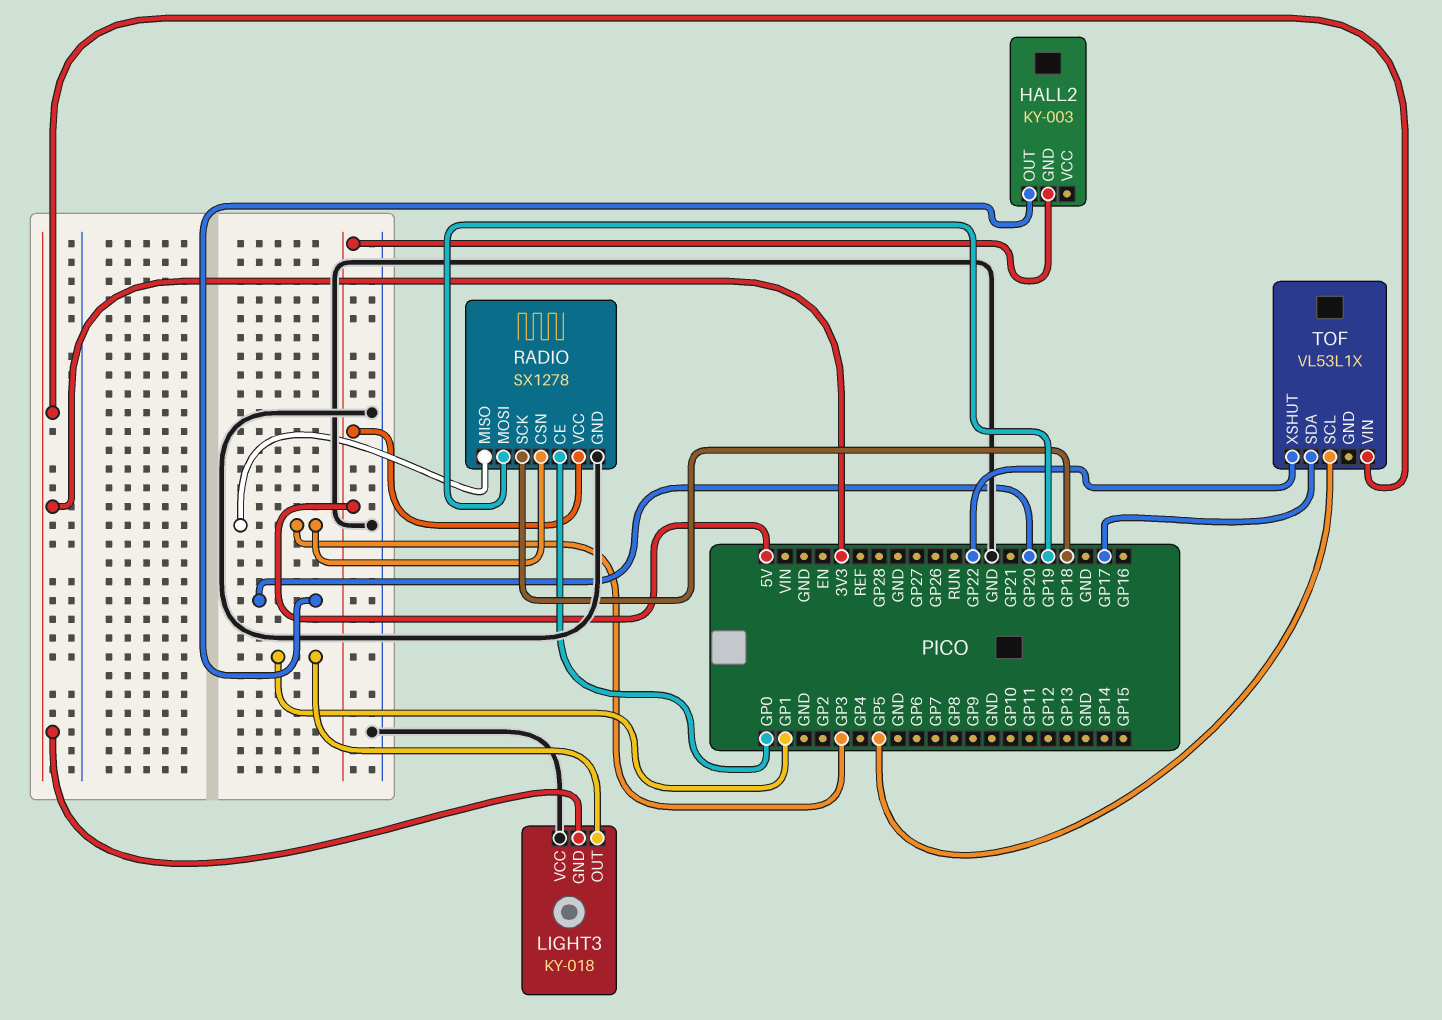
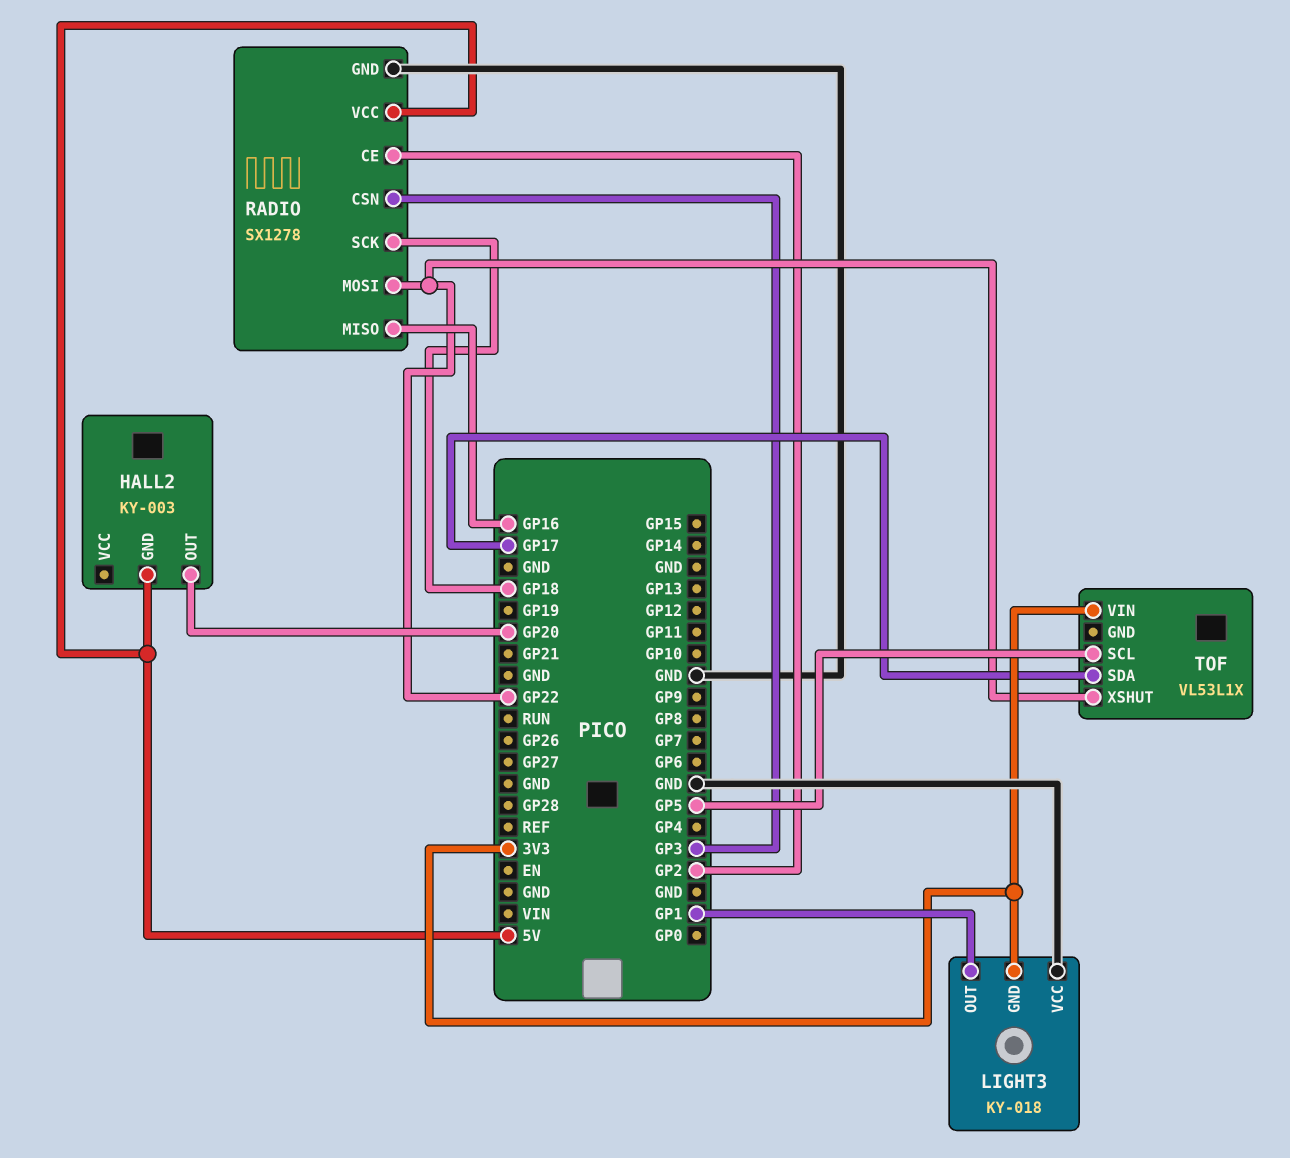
RADIO pin CE: GP0 -> GP2
RADIO pin MISO: GP3 -> GP16
RADIO pin MOSI: GP19 -> GP22

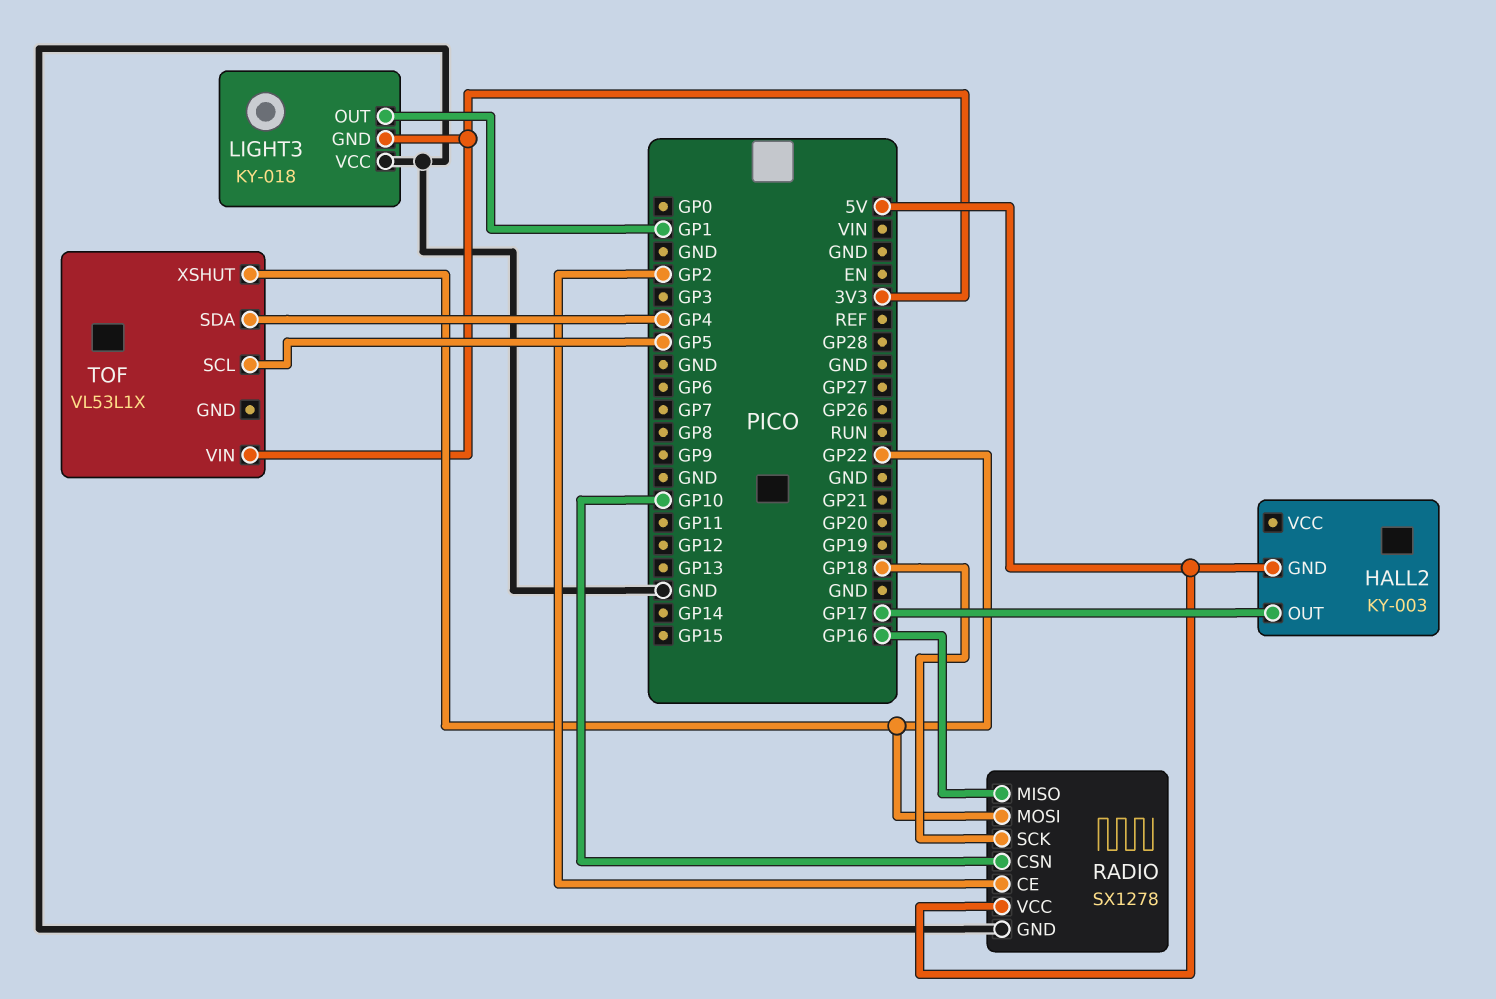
HALL2 pin OUT: GP20 -> GP17
RADIO pin CSN: GP3 -> GP10
TOF pin SDA: GP17 -> GP4

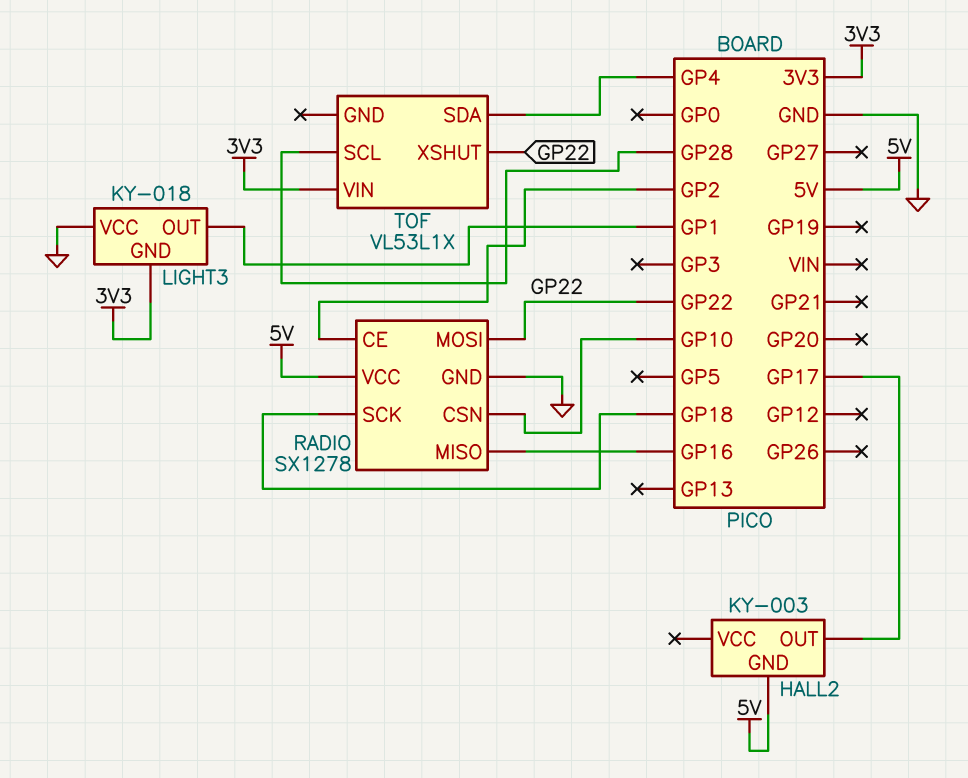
TOF pin SCL: GP5 -> GP28

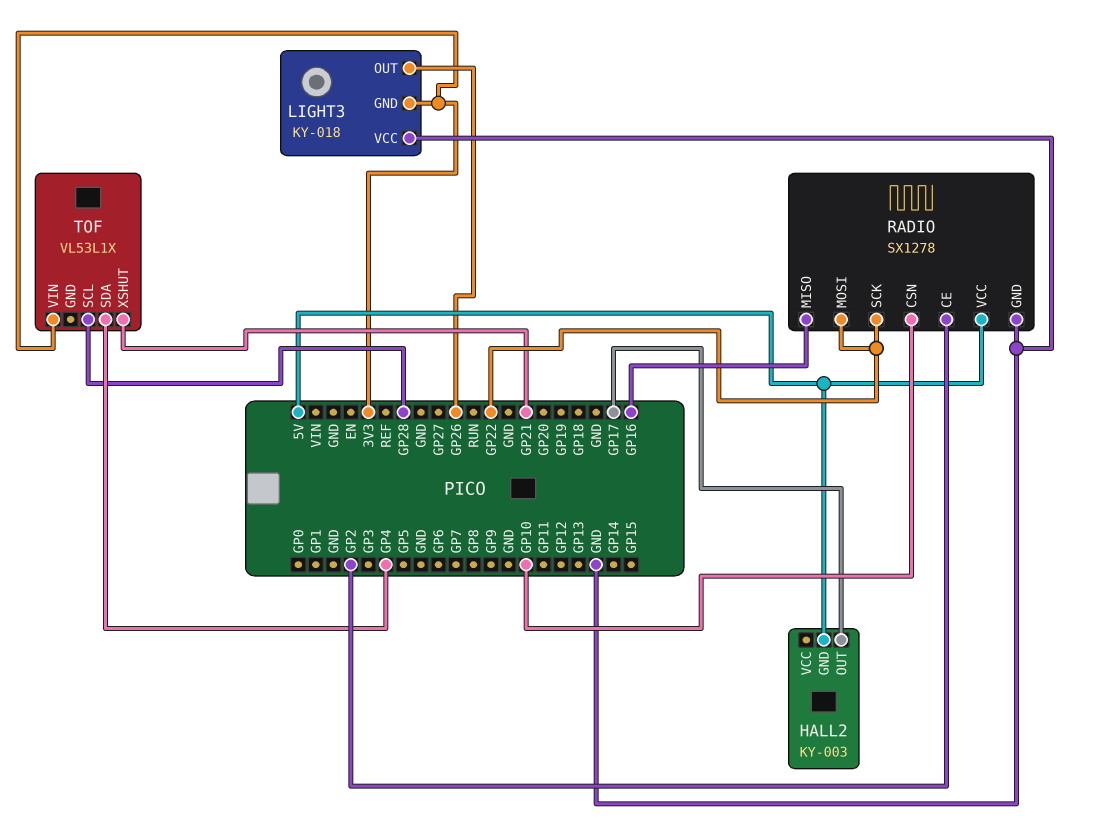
LIGHT3 pin OUT: GP1 -> GP26
RADIO pin SCK: GP18 -> GP22
TOF pin XSHUT: GP22 -> GP21

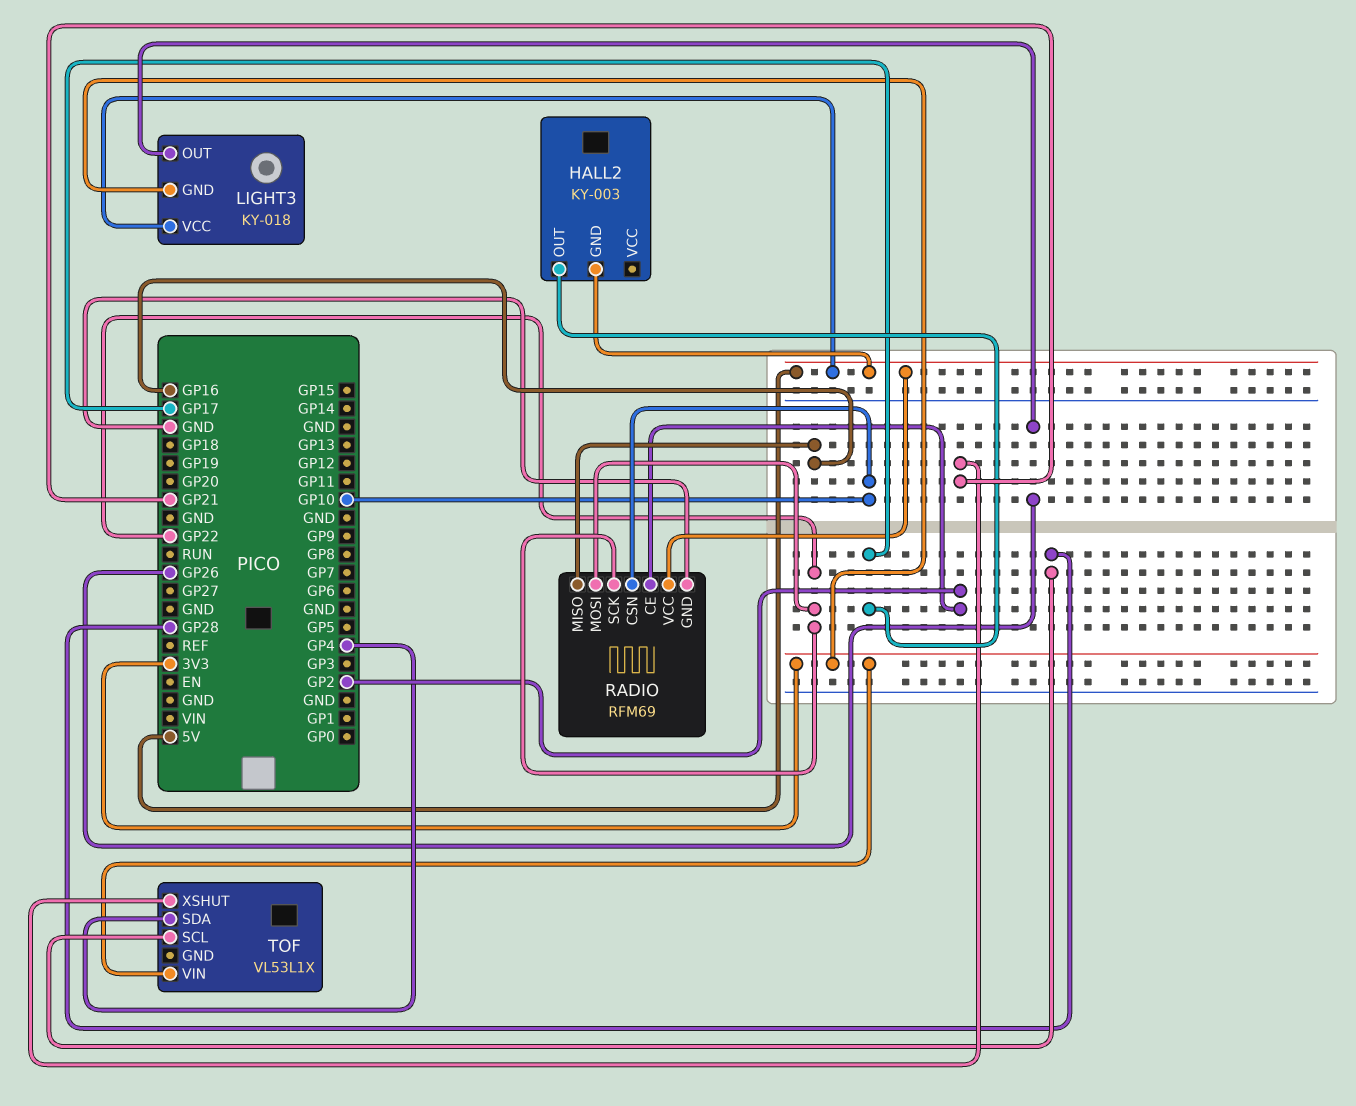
LIGHT3 pin VCC: GND -> 5V
RADIO: SX1278 -> RFM69

